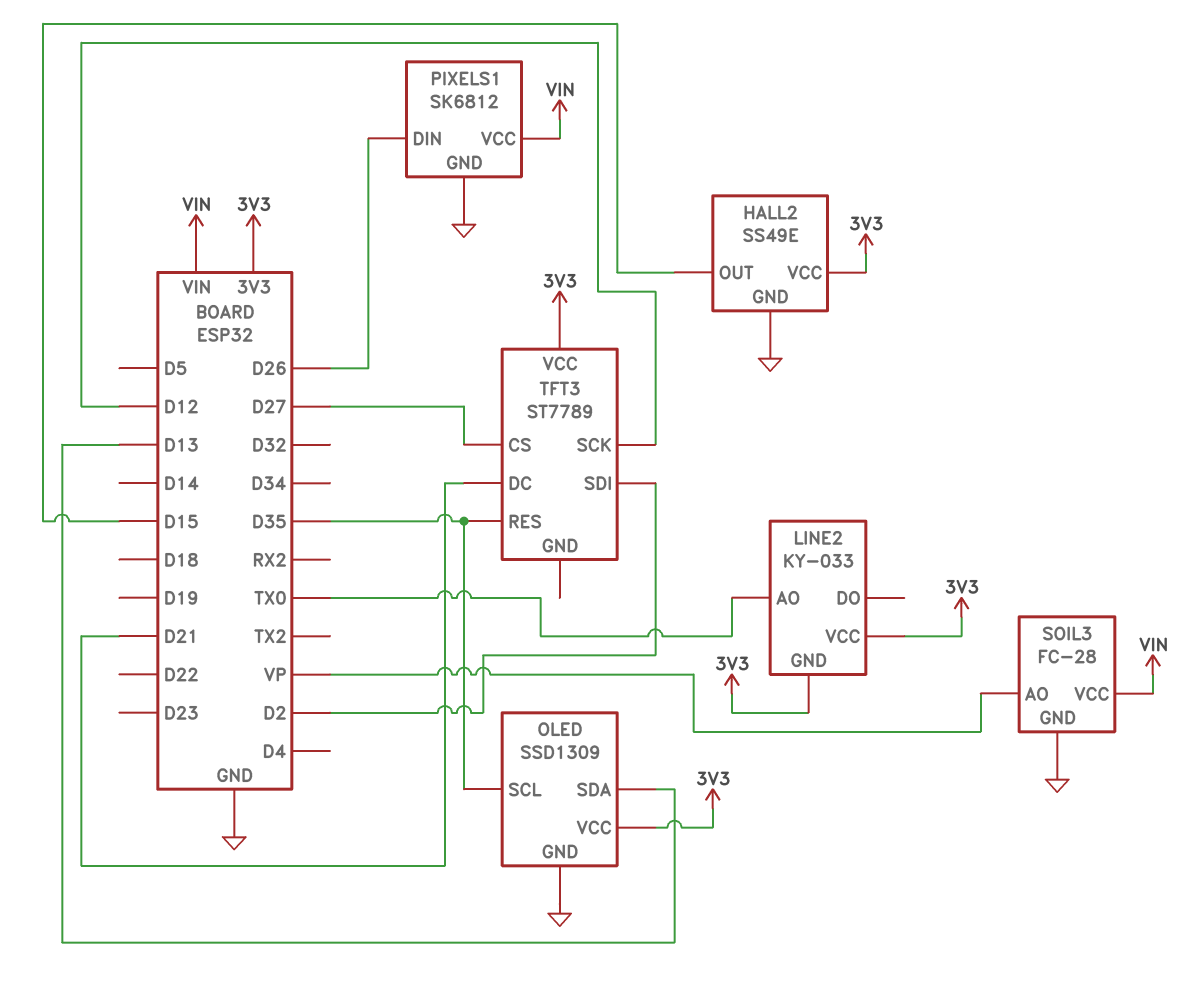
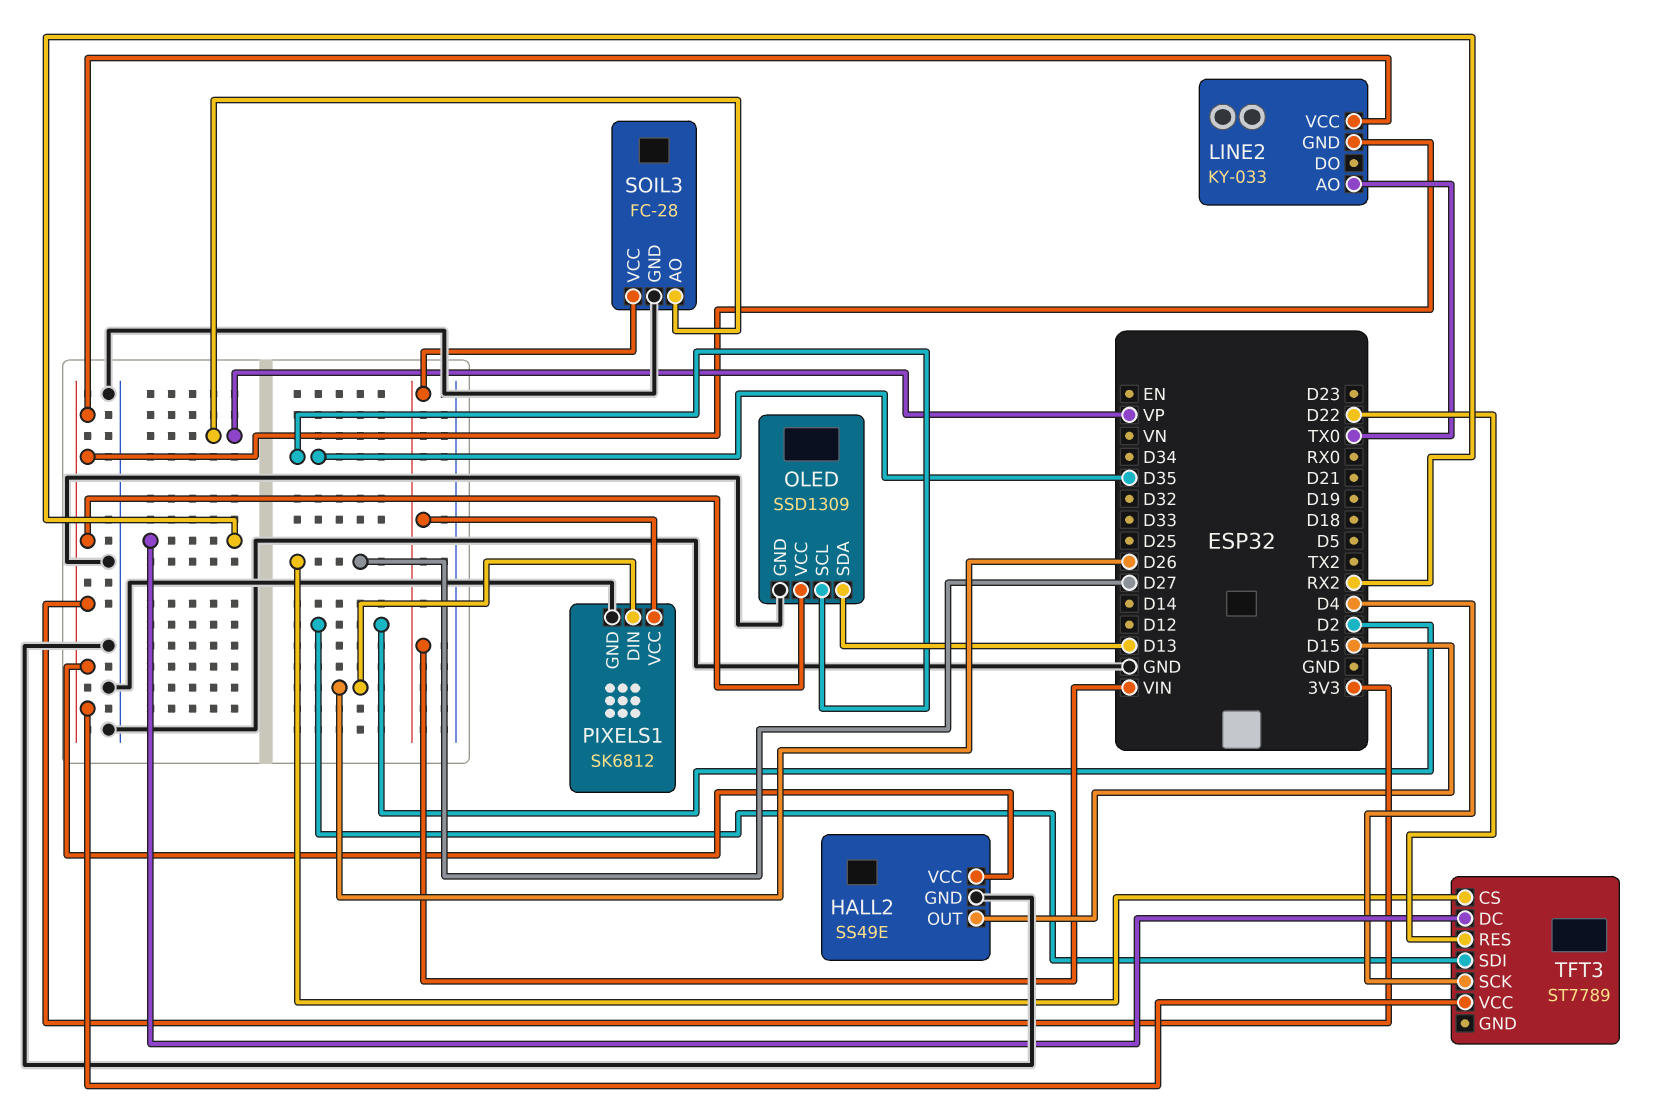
TFT3 pin DC: D21 -> RX2
TFT3 pin RES: D35 -> D22
TFT3 pin SCK: D12 -> D4

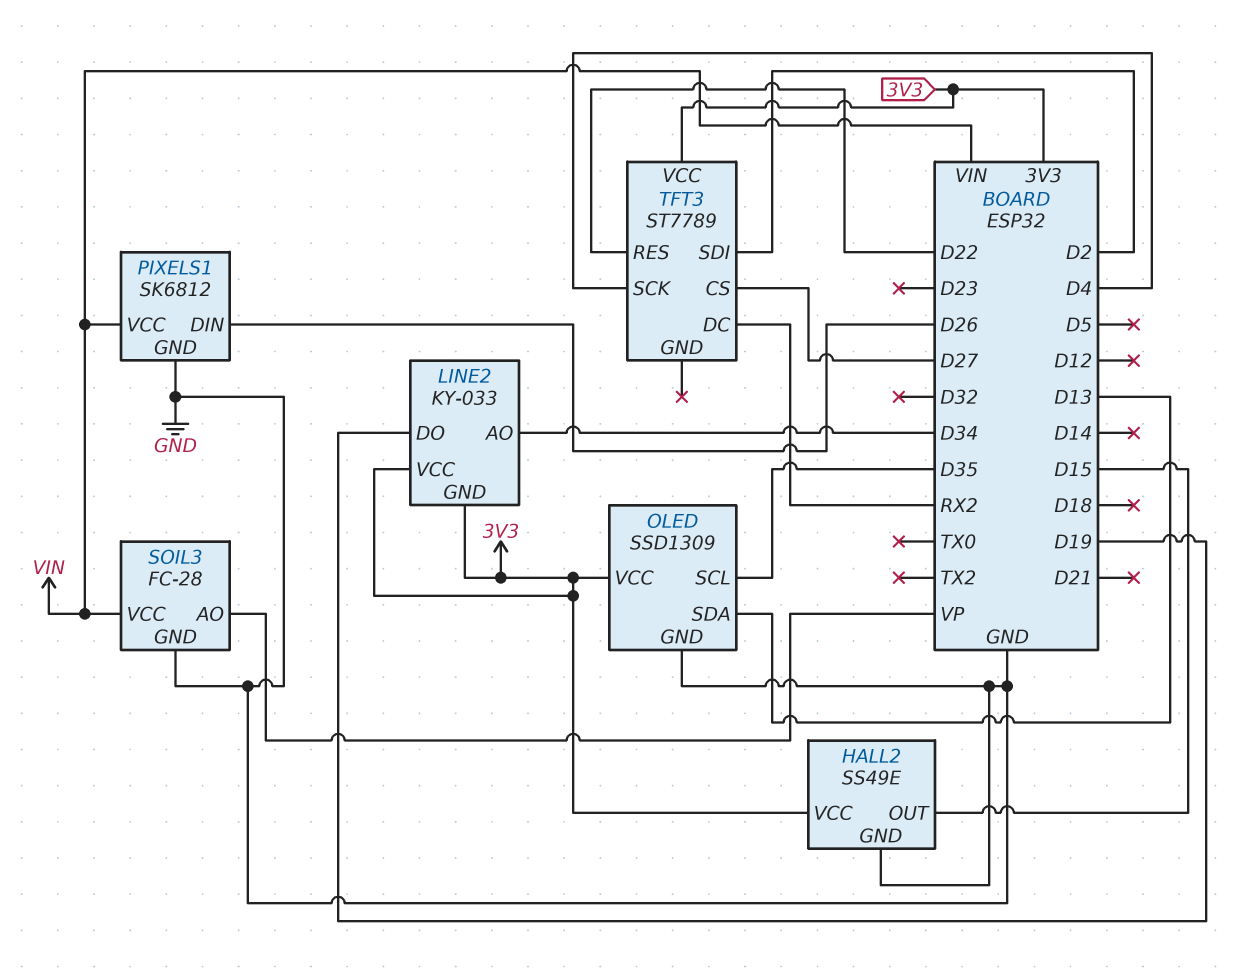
LINE2 pin AO: TX0 -> D34
LINE2 pin DO: none -> D19

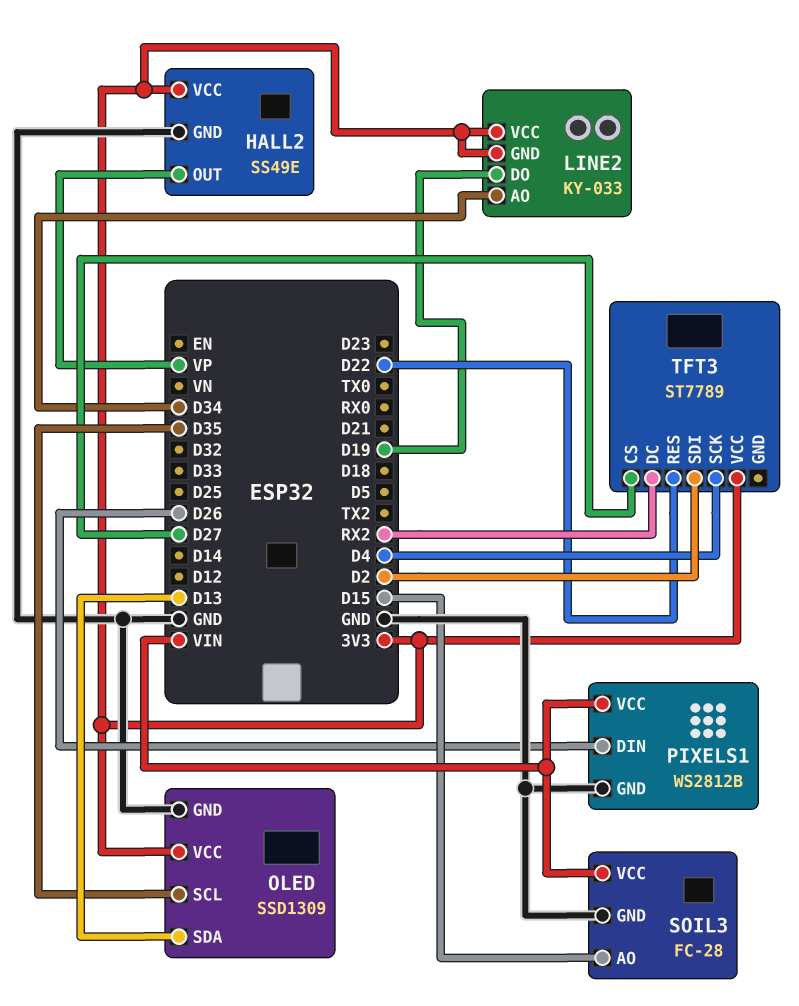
HALL2 pin OUT: D15 -> VP
PIXELS1: SK6812 -> WS2812B
SOIL3 pin AO: VP -> D15

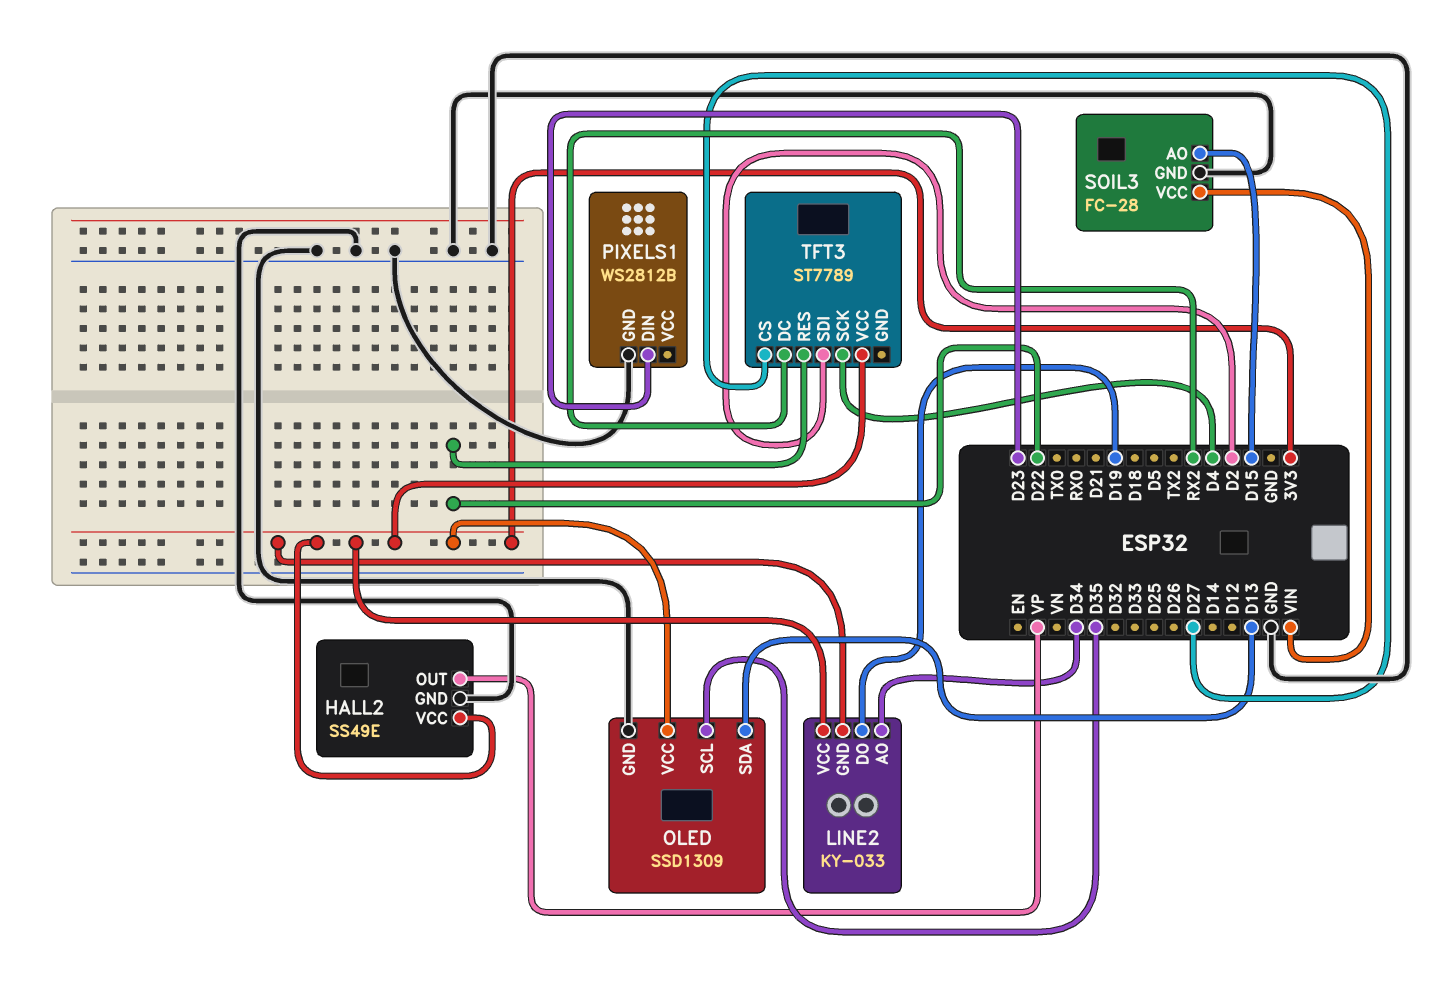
PIXELS1 pin DIN: D26 -> D23
PIXELS1 pin VCC: VIN -> none

